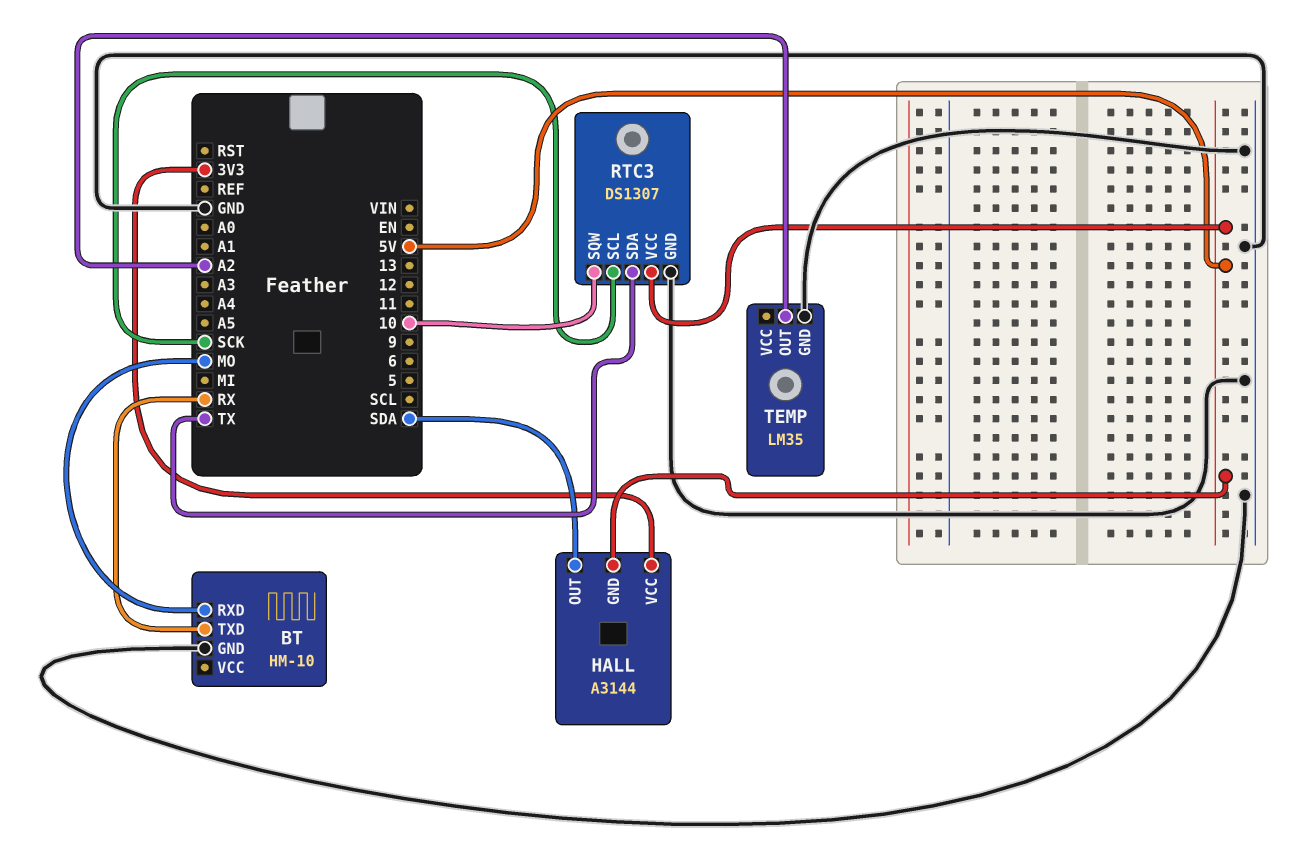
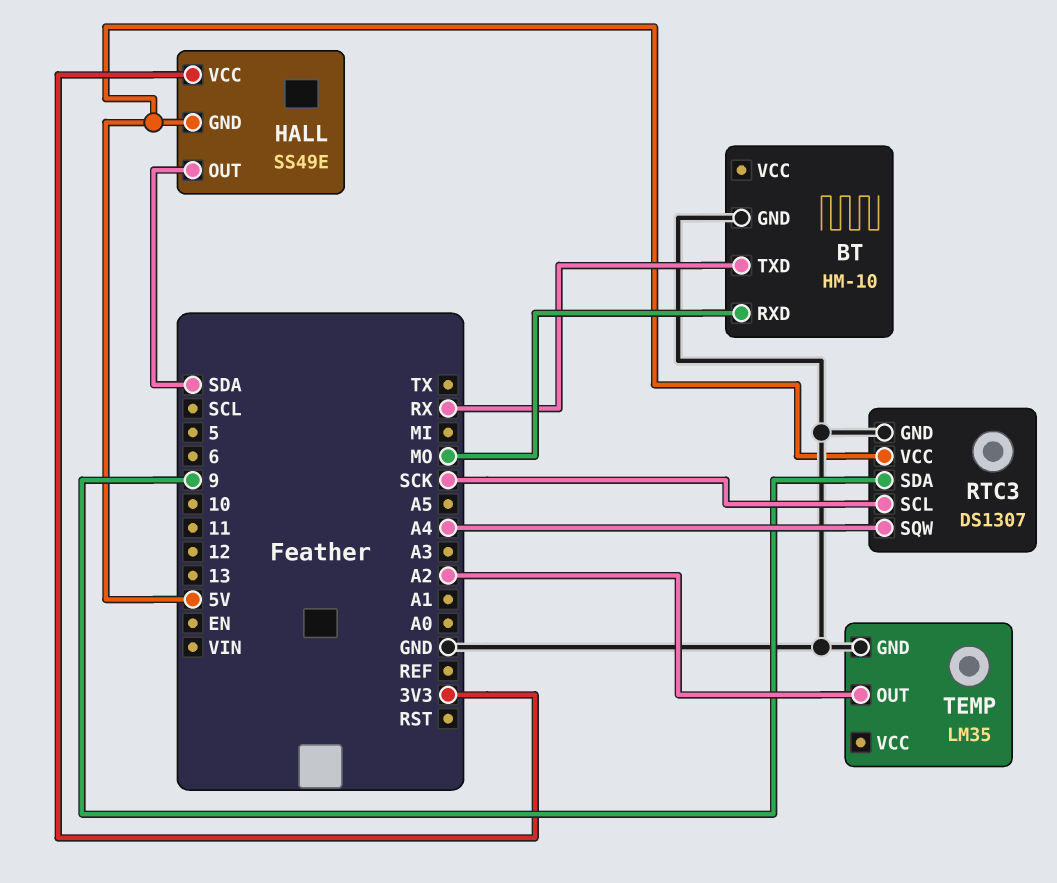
HALL: A3144 -> SS49E
RTC3 pin SDA: TX -> 9
RTC3 pin SQW: 10 -> A4

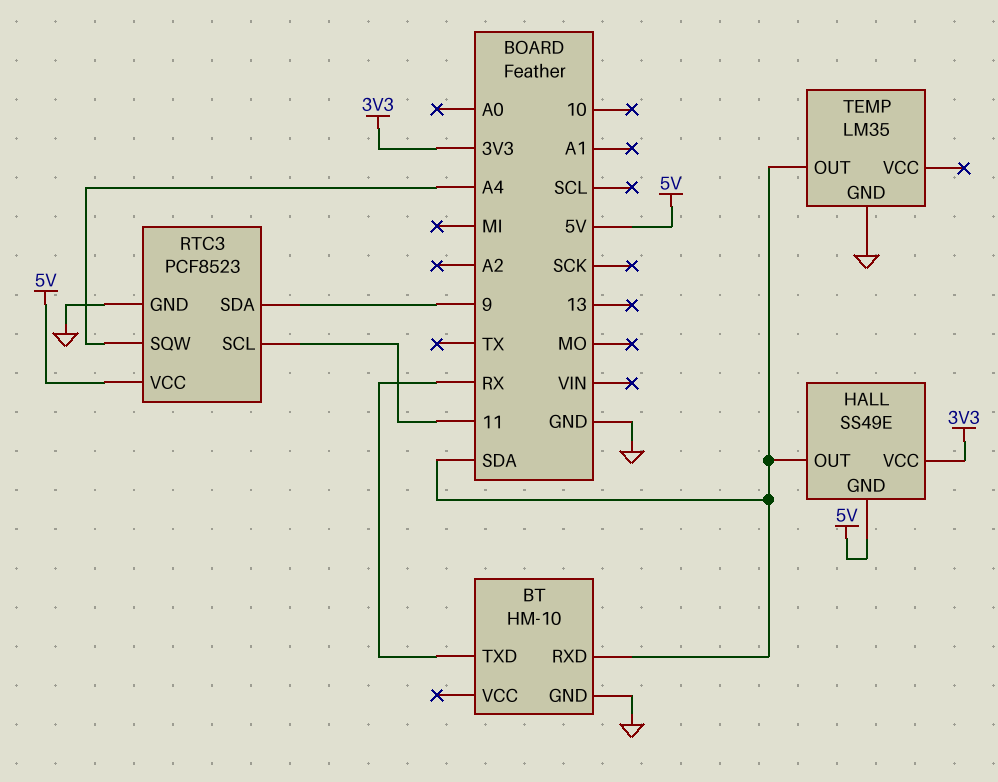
BT pin RXD: MO -> SDA
RTC3: DS1307 -> PCF8523
RTC3 pin SCL: SCK -> 11
TEMP pin OUT: A2 -> SDA

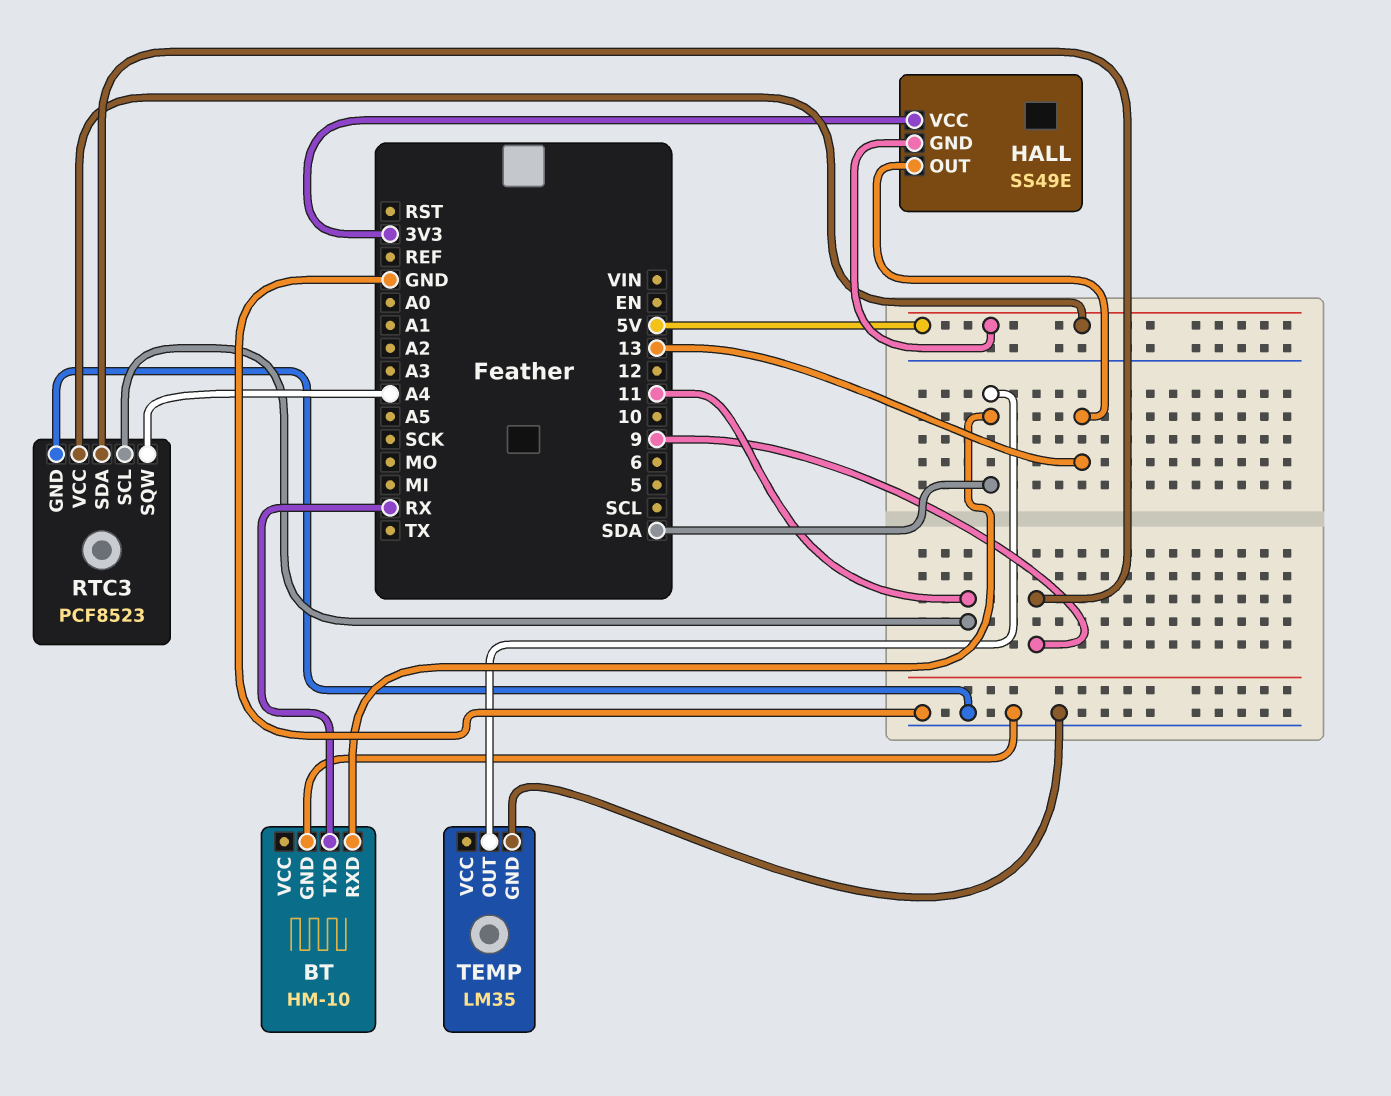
HALL pin OUT: SDA -> 13

